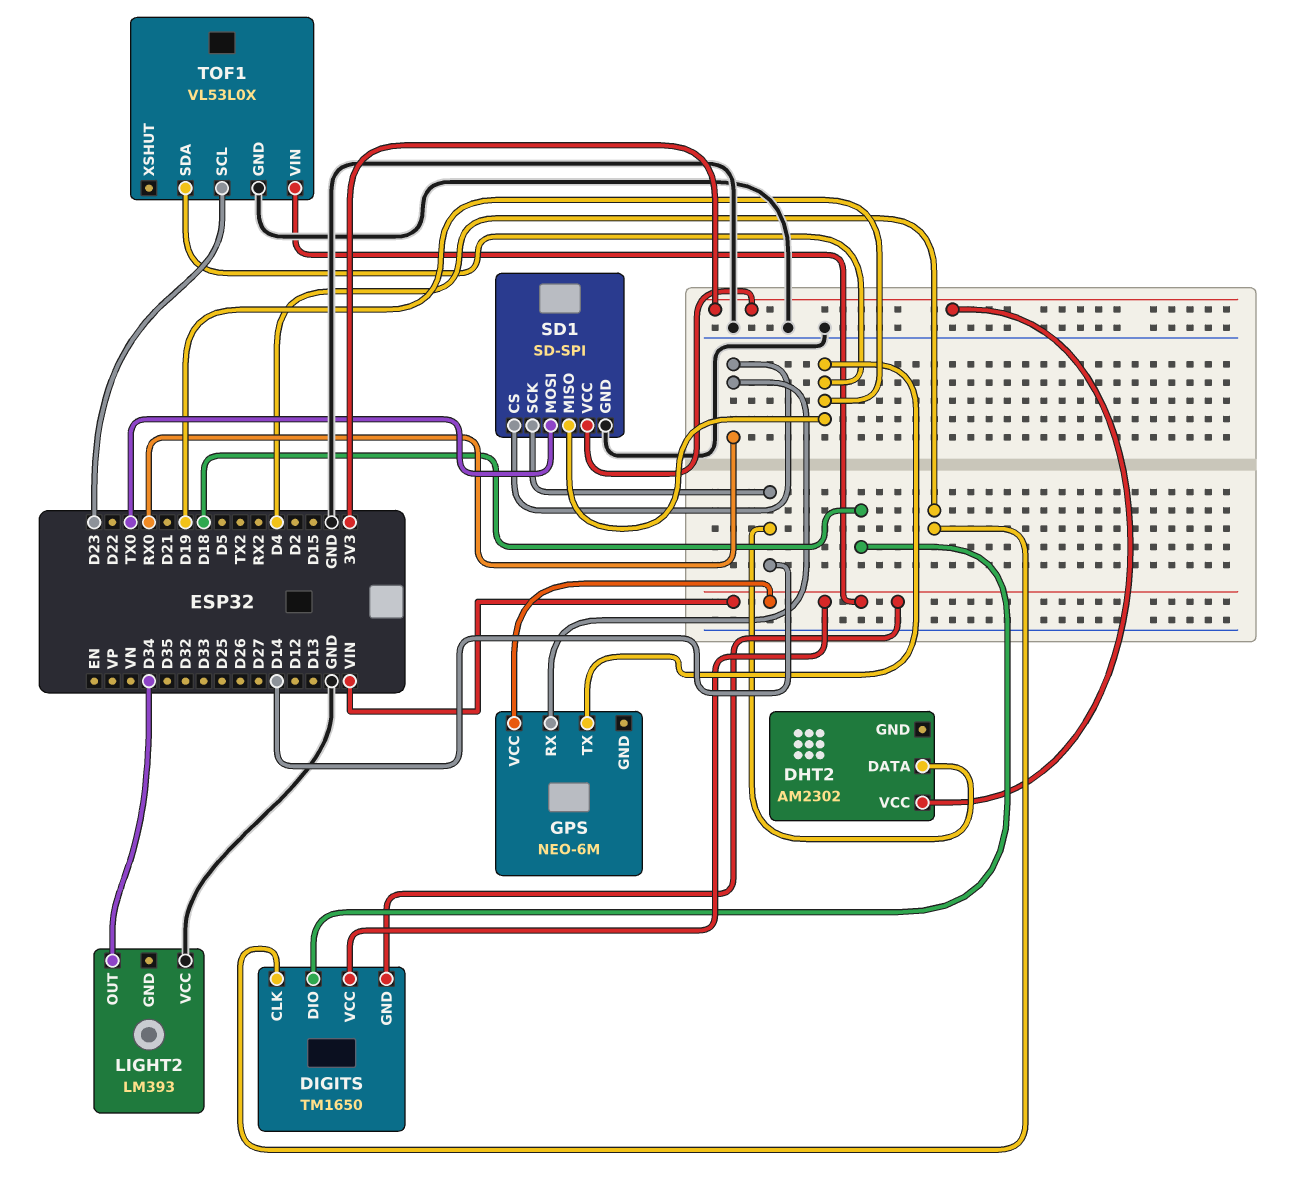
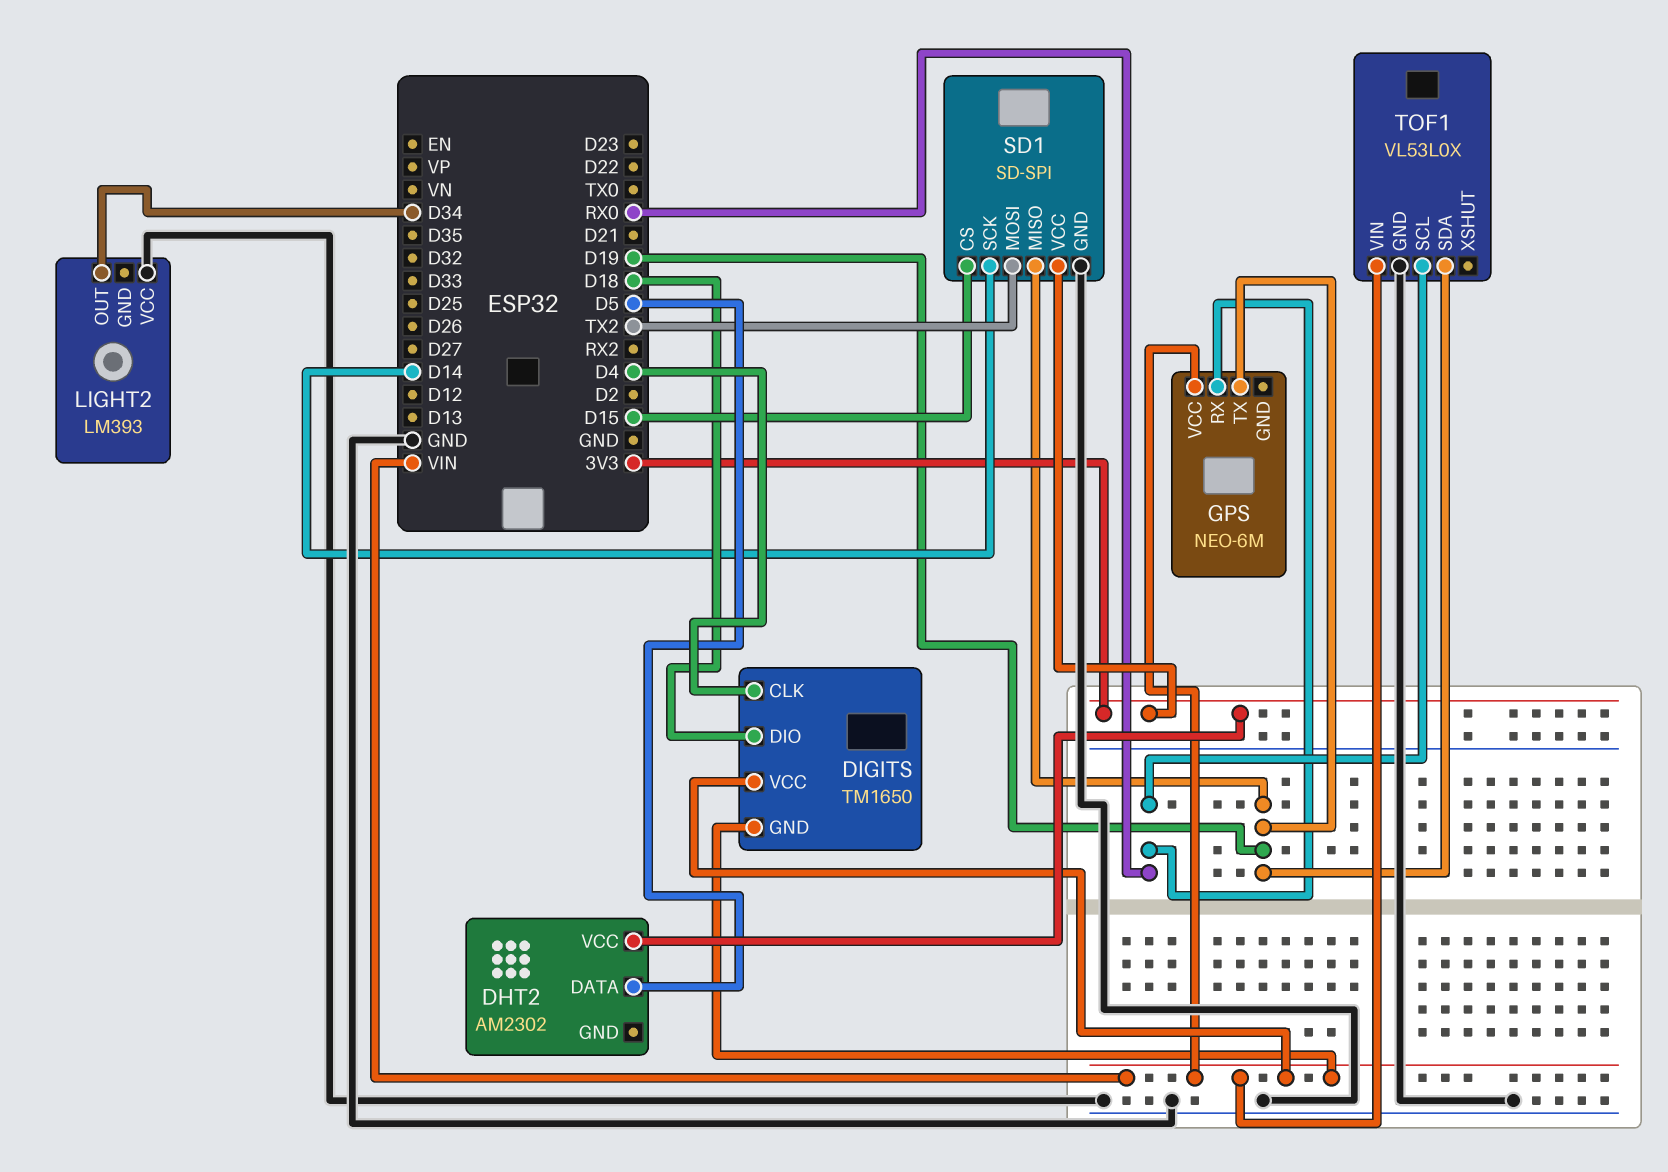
DHT2 pin DATA: D14 -> D5
SD1 pin CS: RX0 -> D15
SD1 pin MOSI: TX0 -> TX2
TOF1 pin SCL: D23 -> RX0

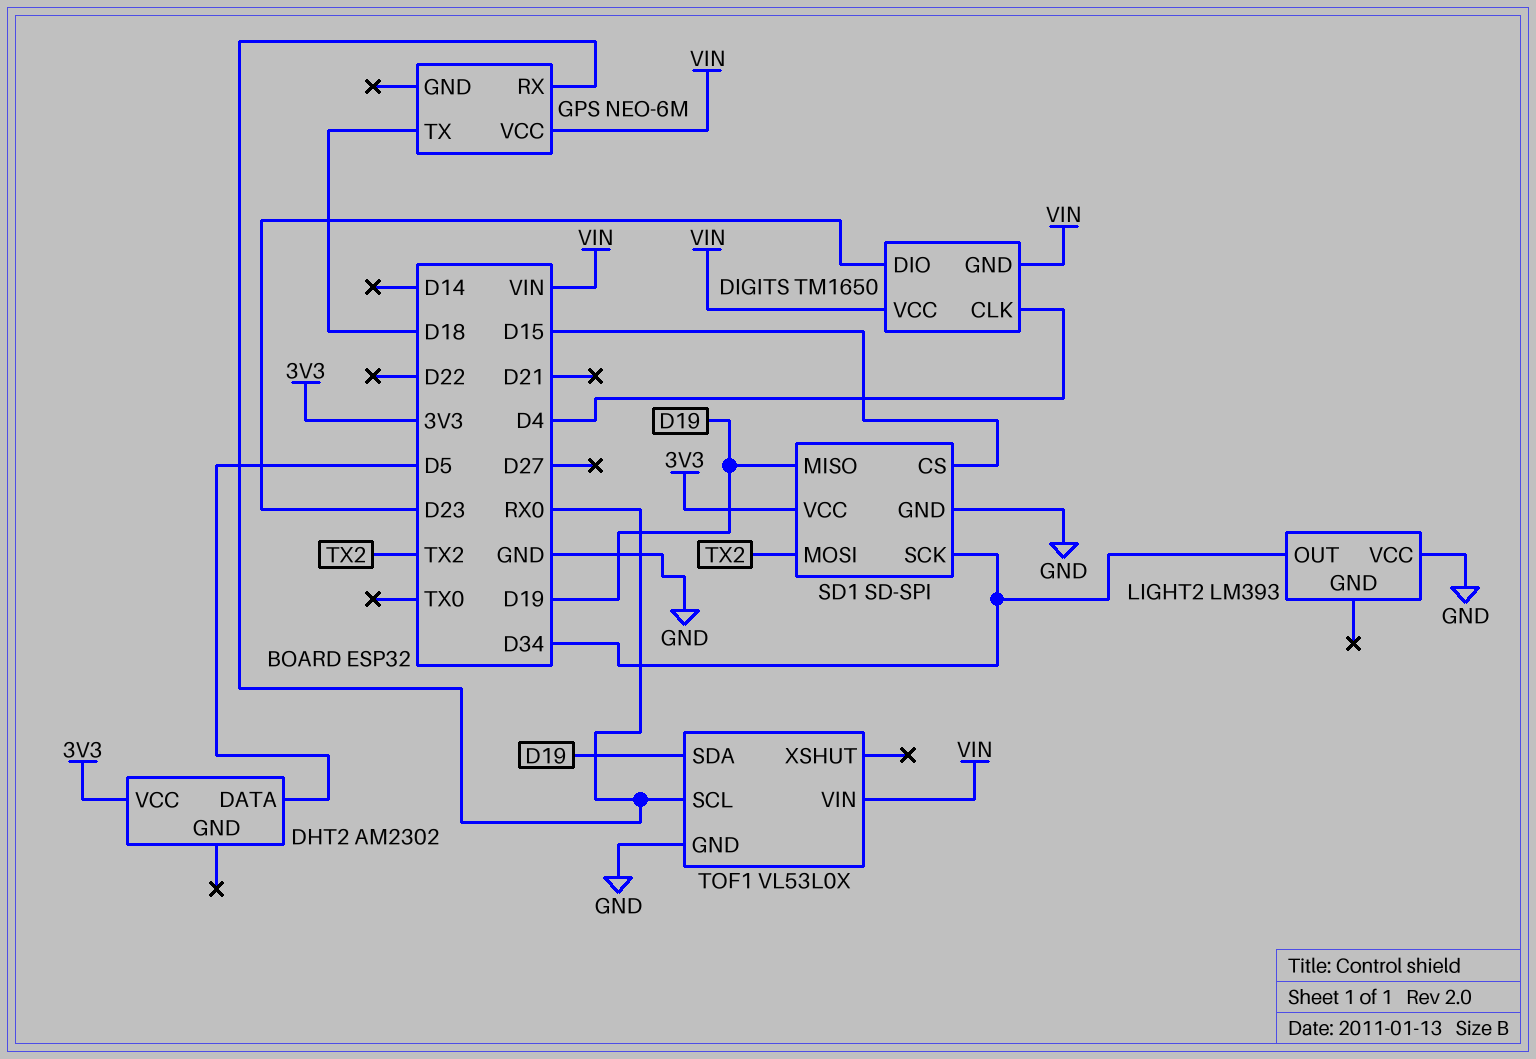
DIGITS pin DIO: D18 -> D23
GPS pin TX: D19 -> D18
SD1 pin SCK: D14 -> D34

